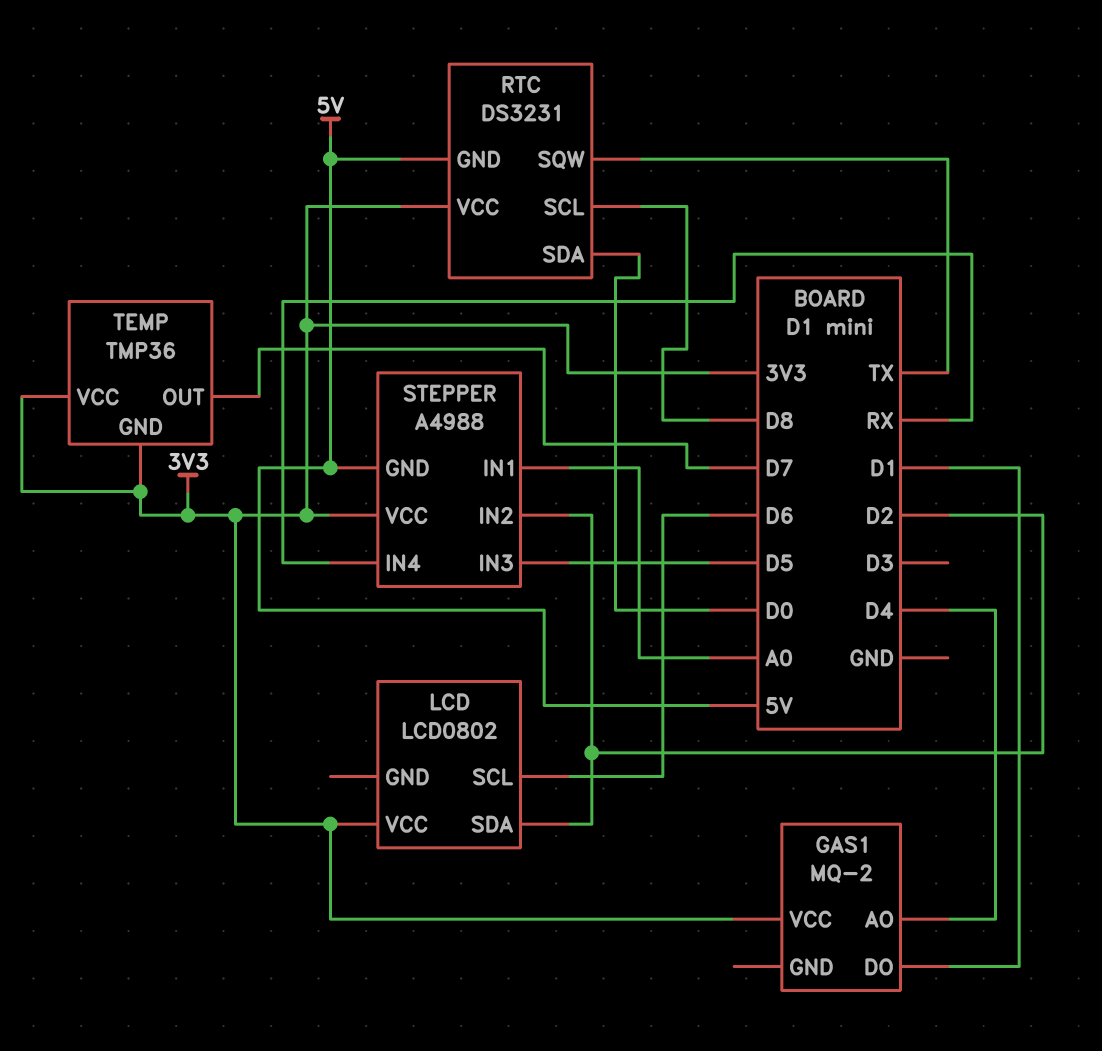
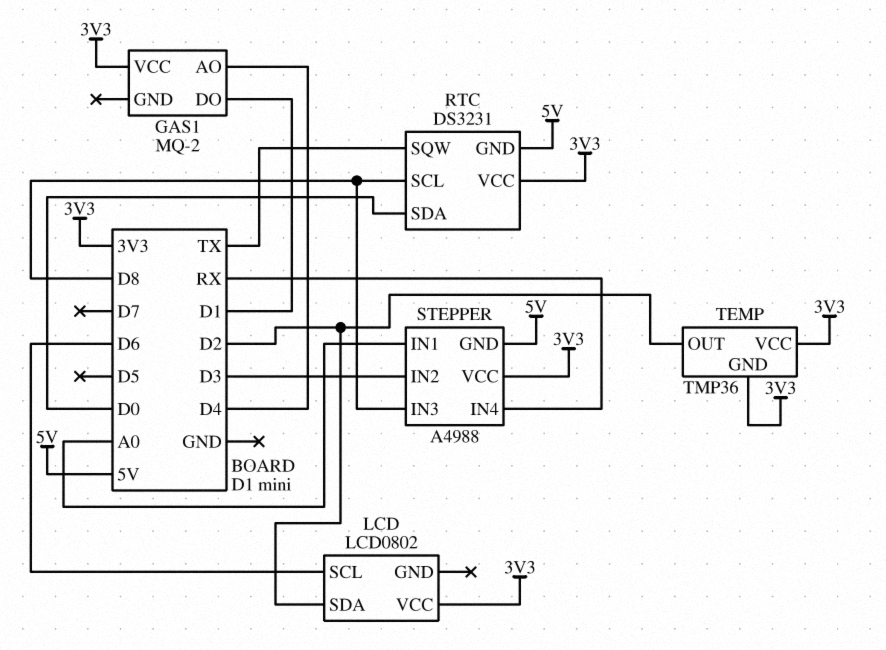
STEPPER pin IN2: D2 -> D3
STEPPER pin IN3: D5 -> D8
TEMP pin OUT: D7 -> D2

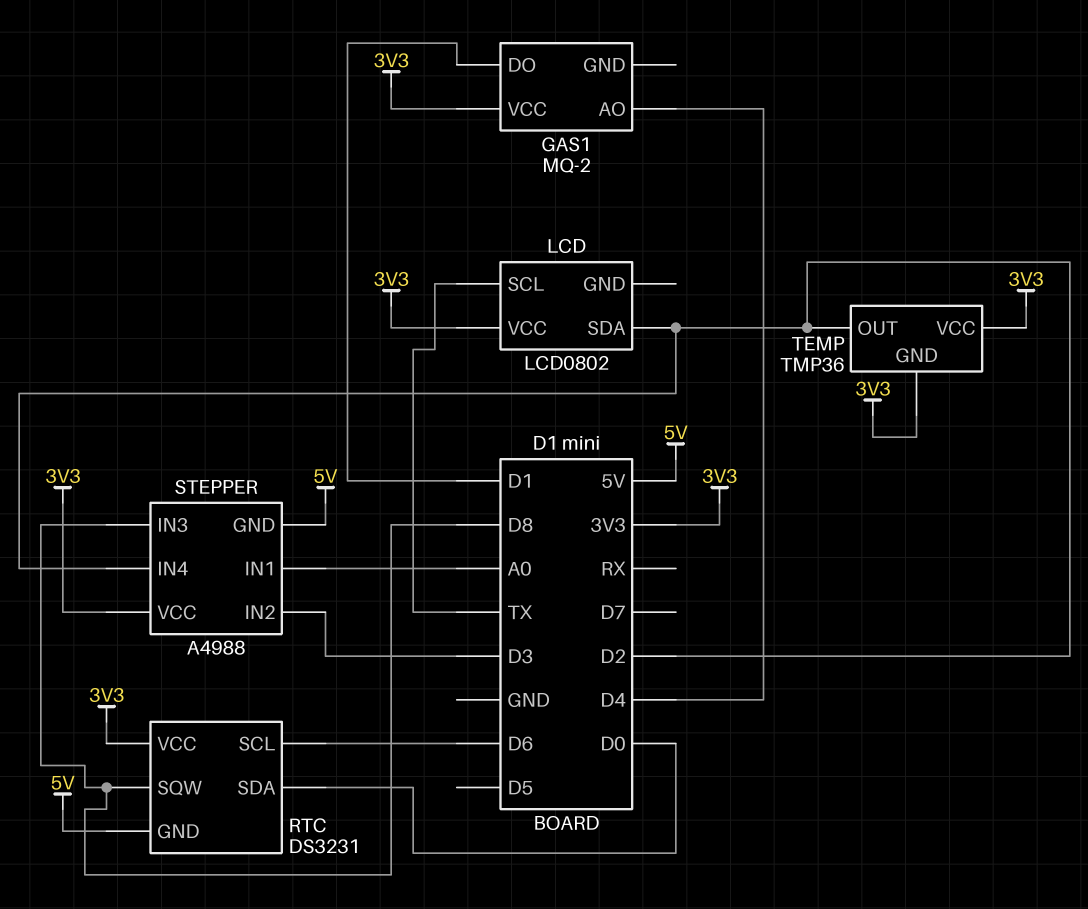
LCD pin SCL: D6 -> TX
RTC pin SCL: D8 -> D6
RTC pin SQW: TX -> D8
STEPPER pin IN4: RX -> D2

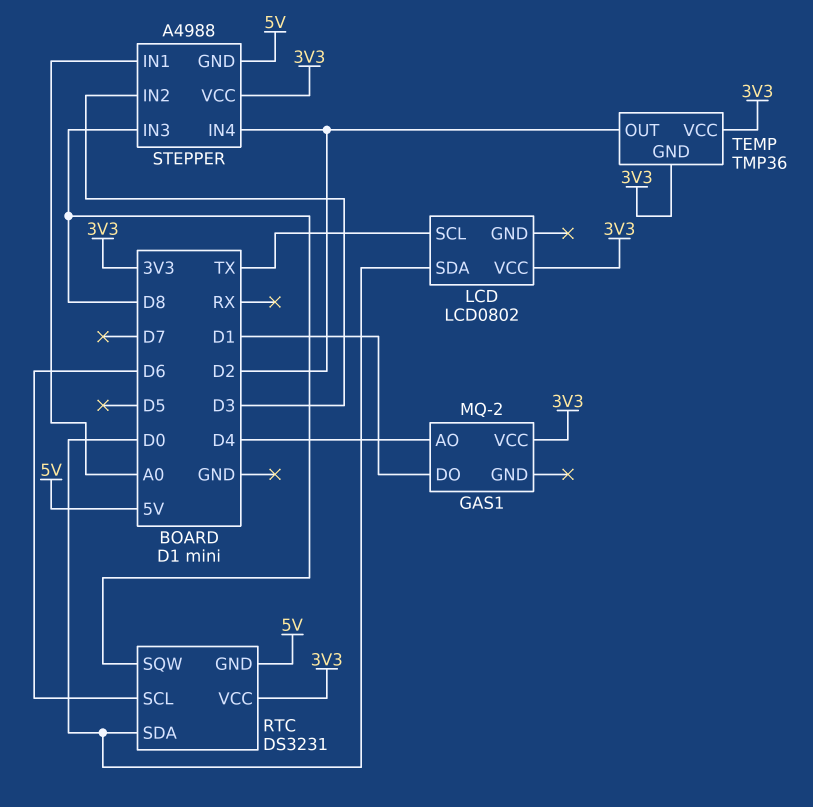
LCD pin SDA: D2 -> D0

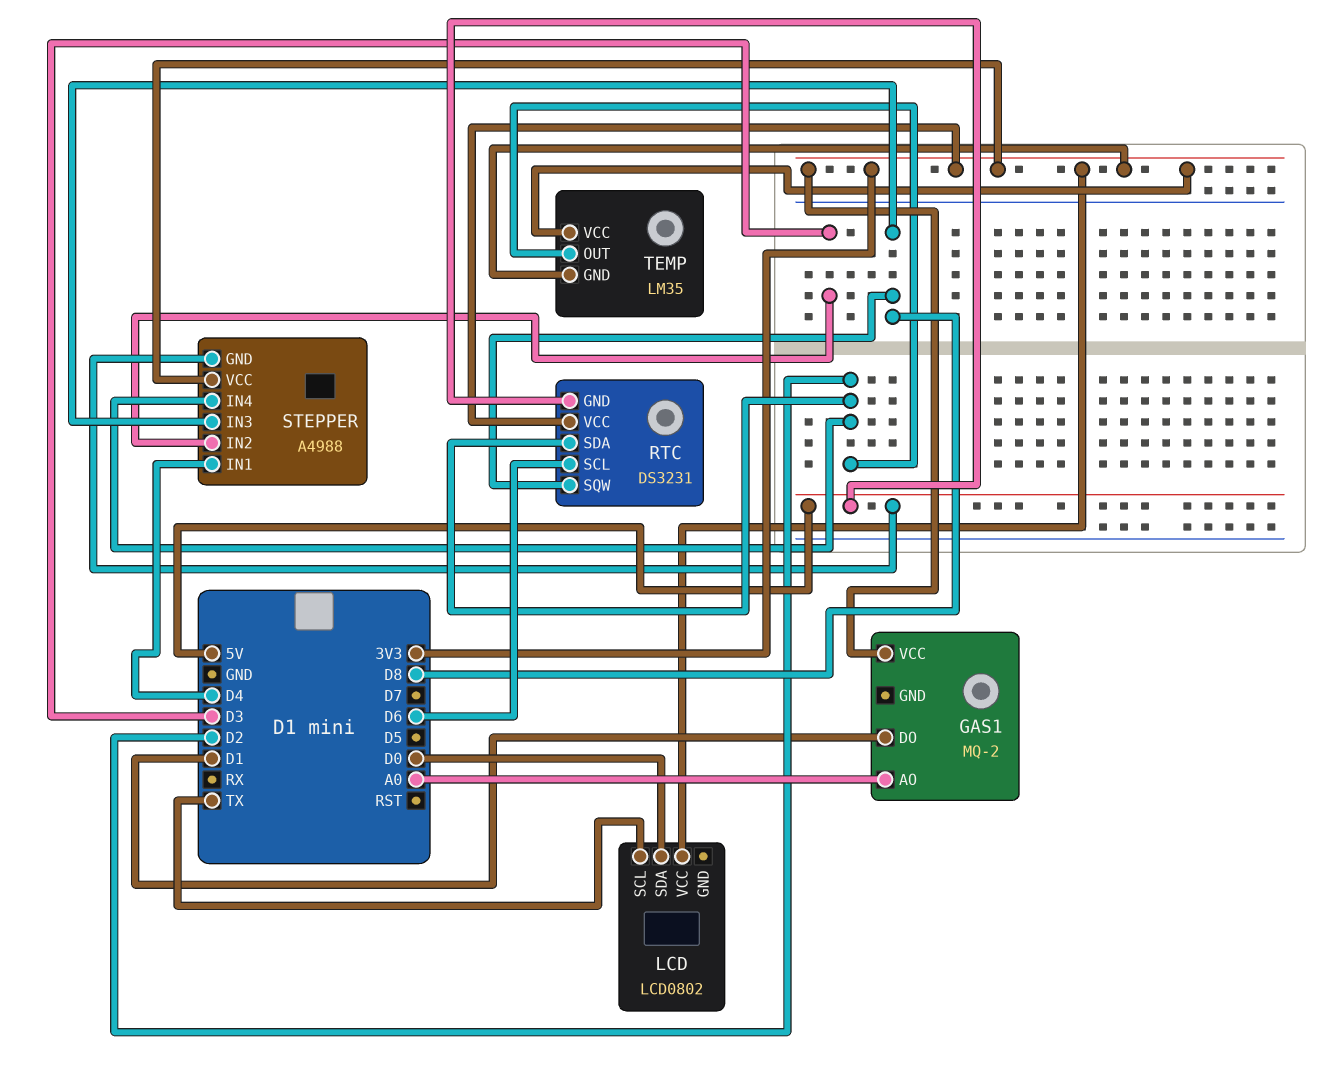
GAS1 pin AO: D4 -> A0
RTC pin SDA: D0 -> D2
STEPPER pin IN1: A0 -> D4
TEMP: TMP36 -> LM35

